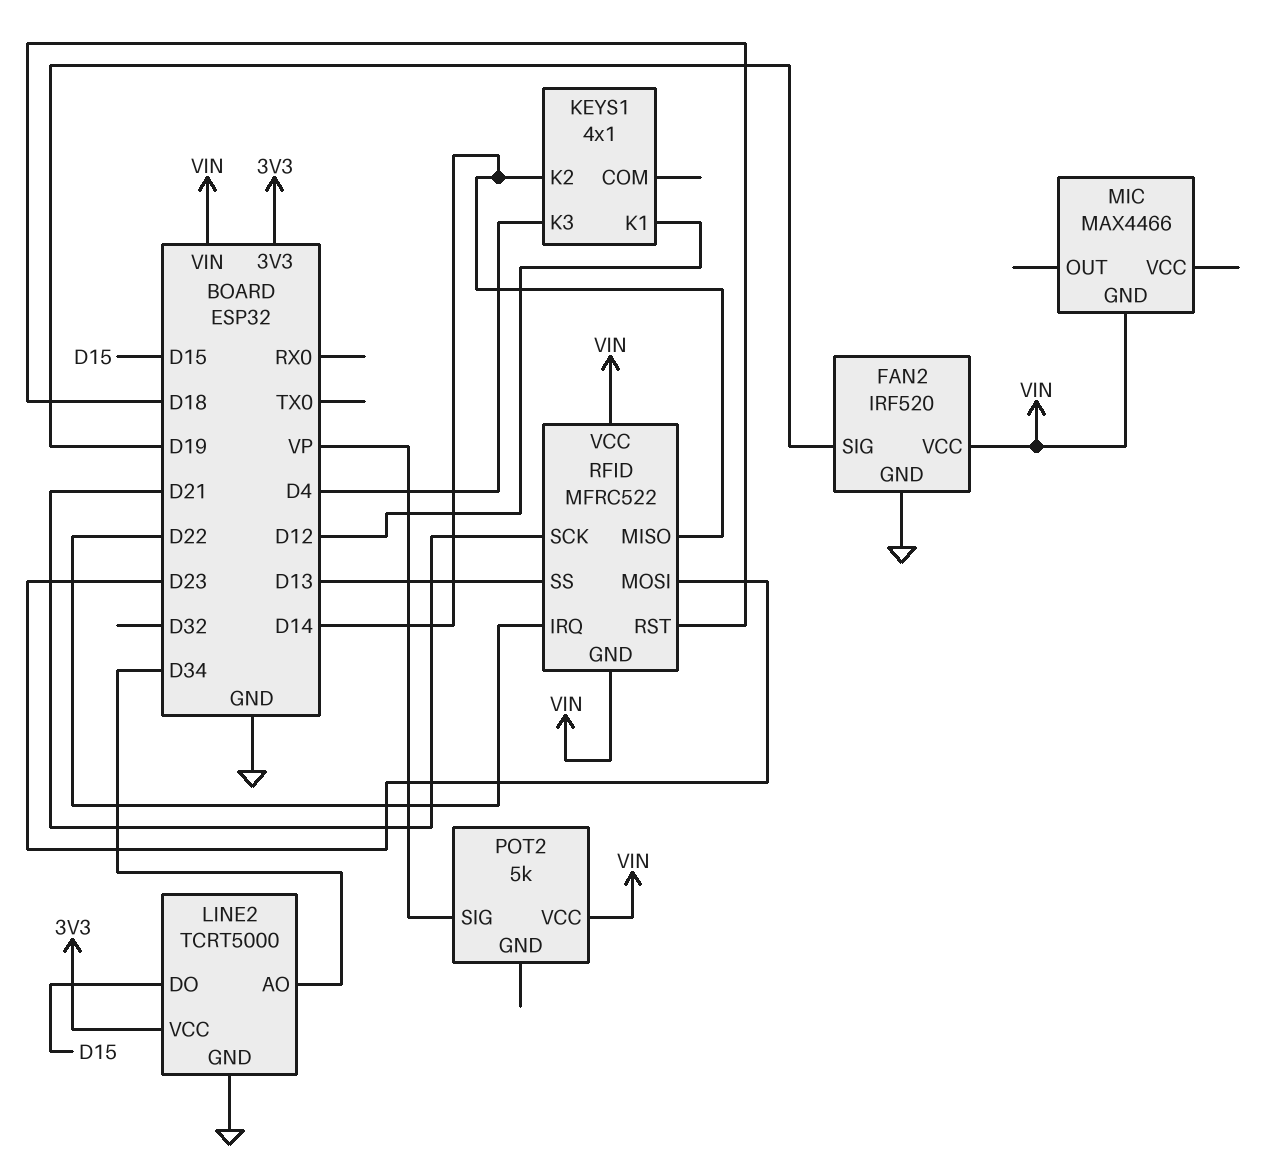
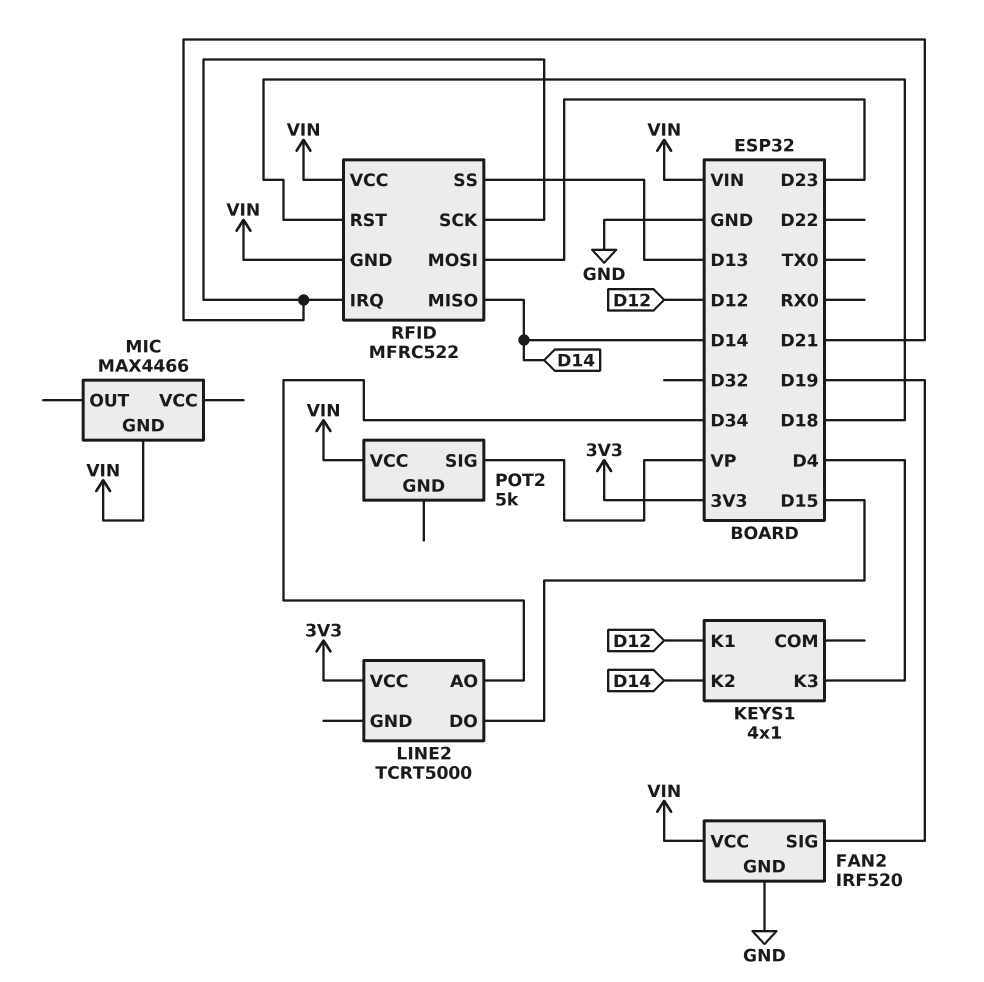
LINE2 pin GND: GND -> none
RFID pin IRQ: D22 -> D21

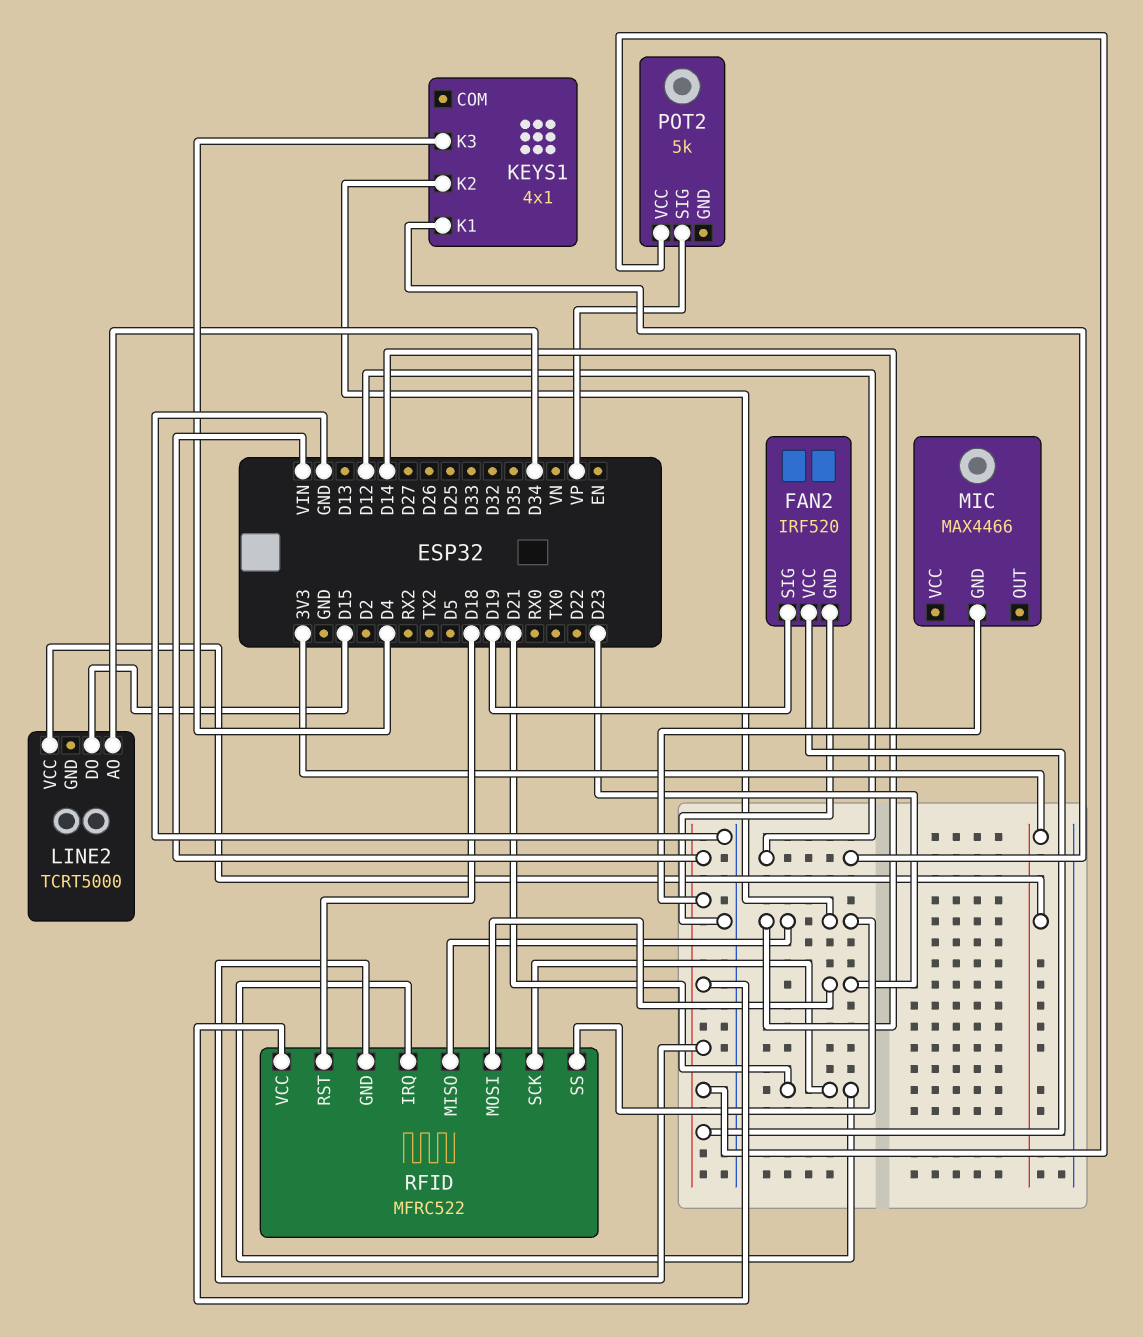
RFID pin SS: D13 -> D14

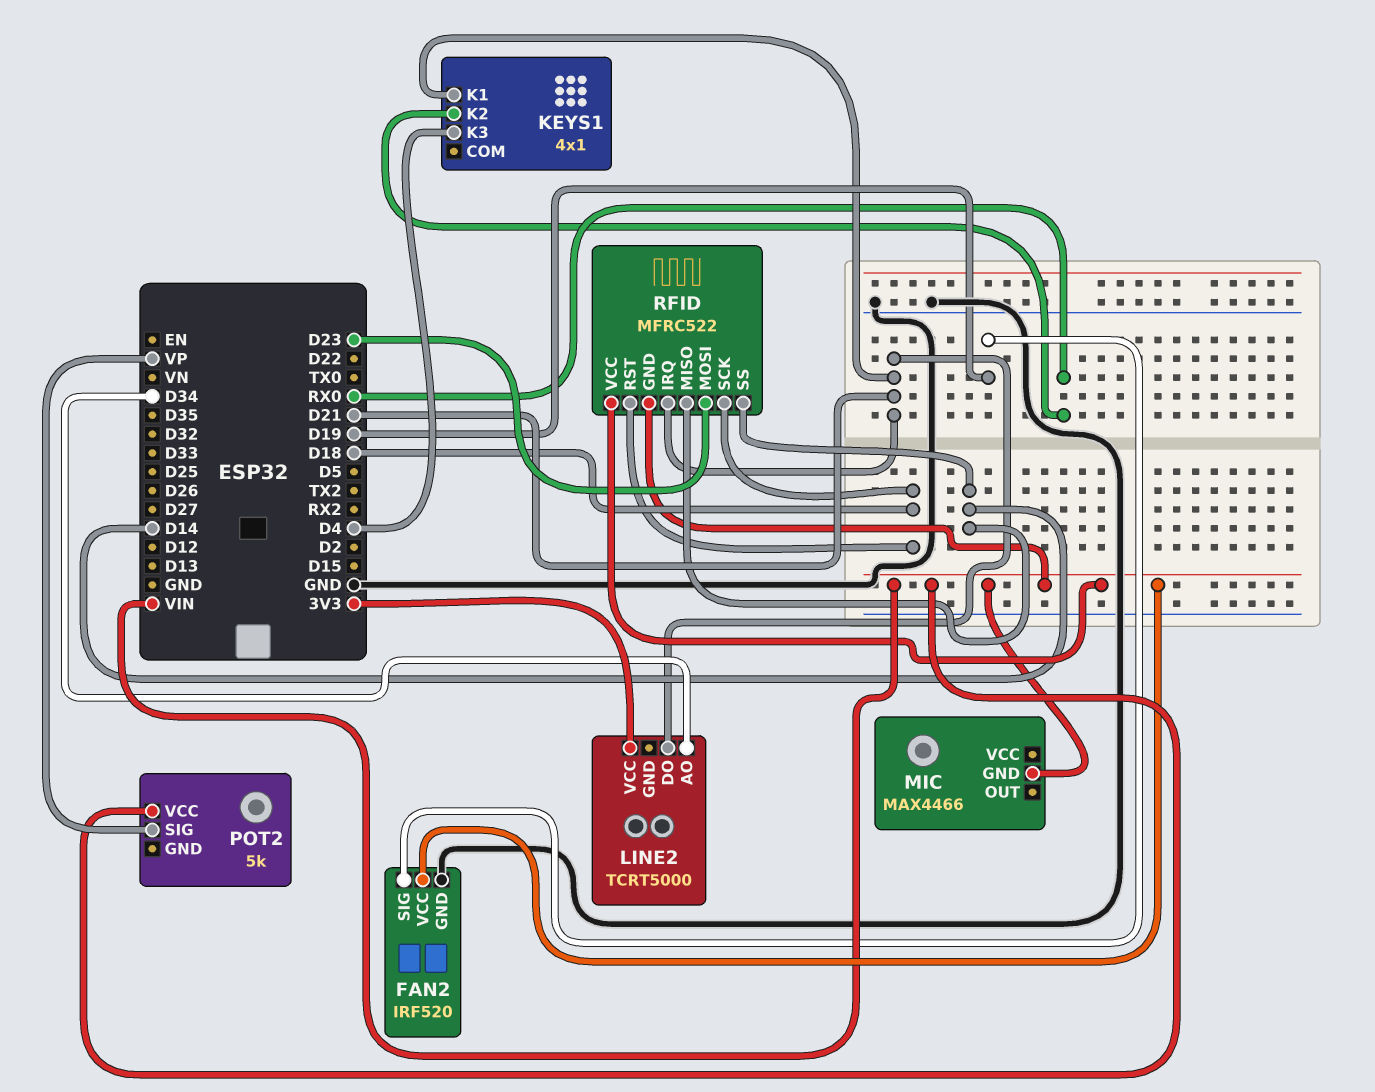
KEYS1 pin K1: D12 -> D21
KEYS1 pin K2: D14 -> RX0
LINE2 pin DO: D15 -> D21
RFID pin SCK: D21 -> D18

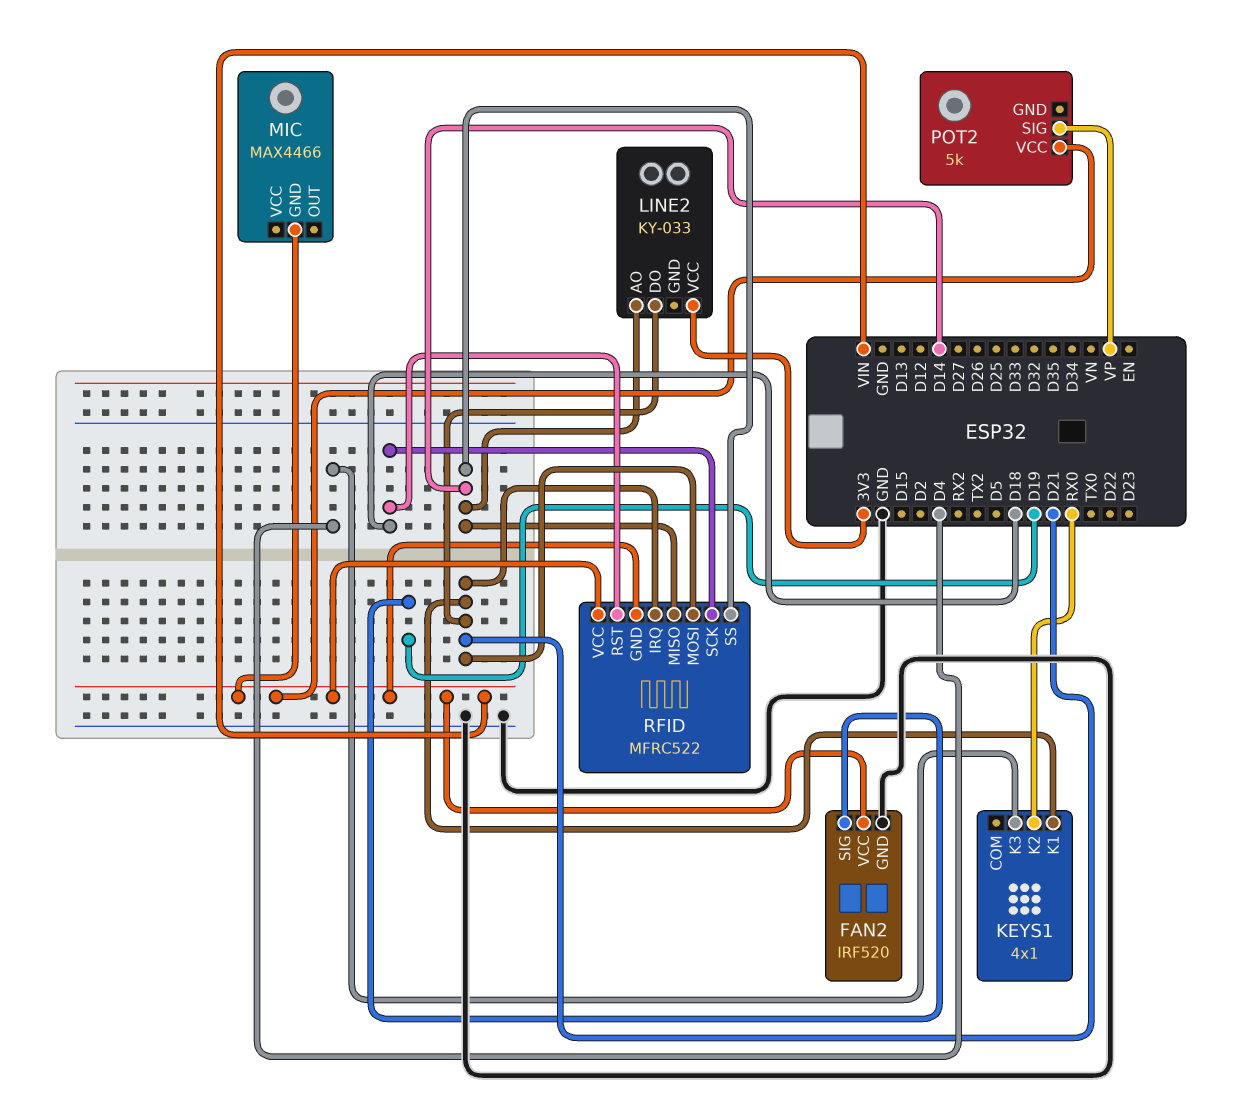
LINE2: TCRT5000 -> KY-033
LINE2 pin AO: D34 -> D14
RFID pin MOSI: D23 -> D21

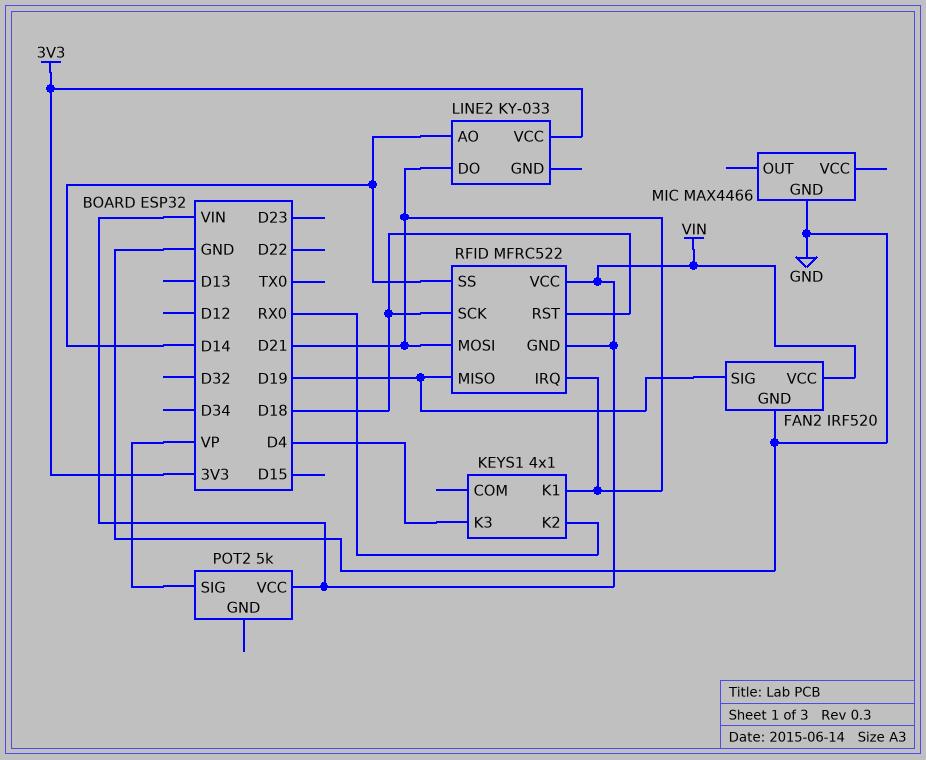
MIC pin GND: VIN -> GND
RFID pin MISO: D14 -> D19

